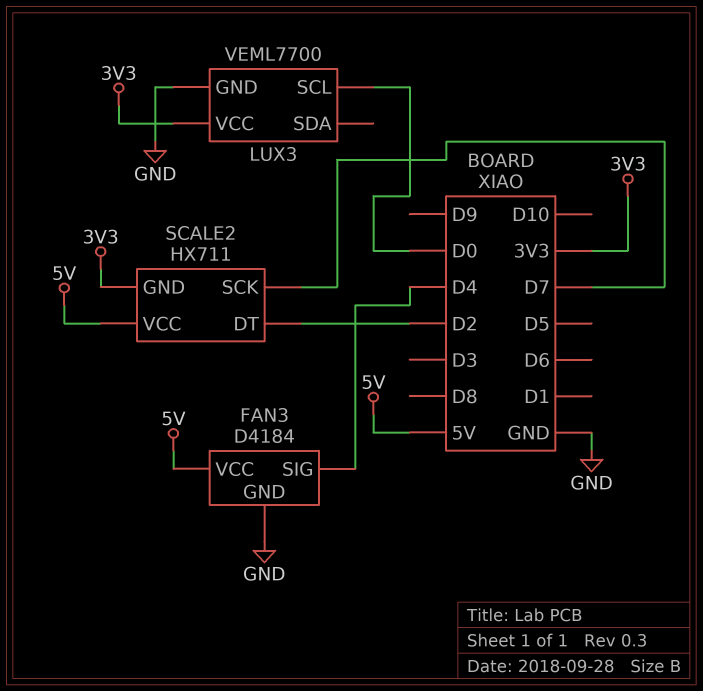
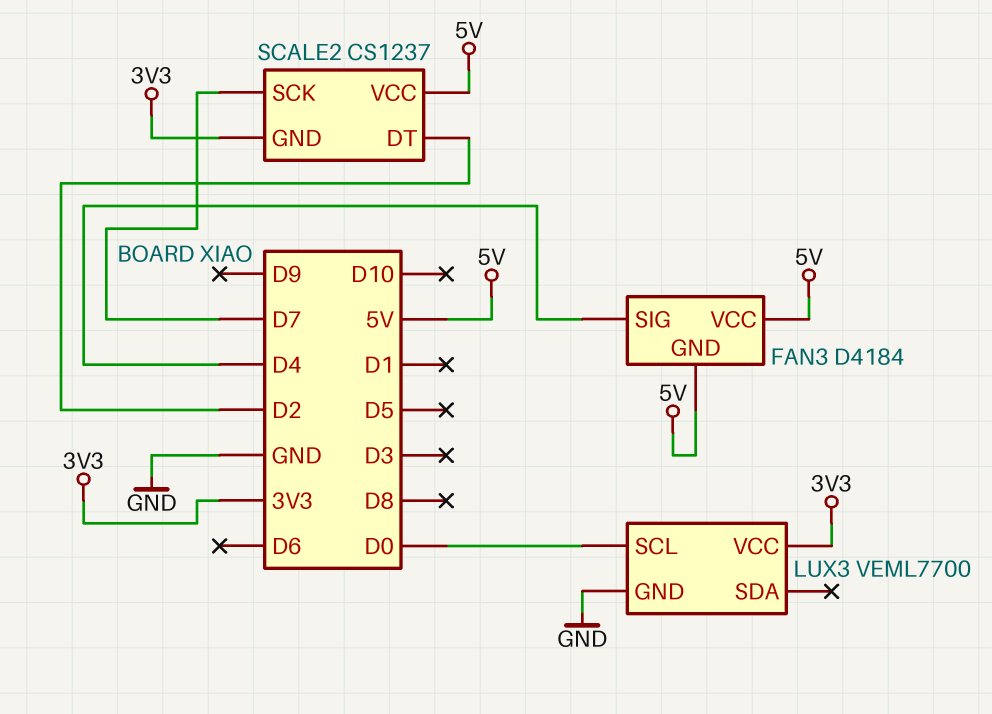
FAN3 pin GND: GND -> 5V
SCALE2: HX711 -> CS1237

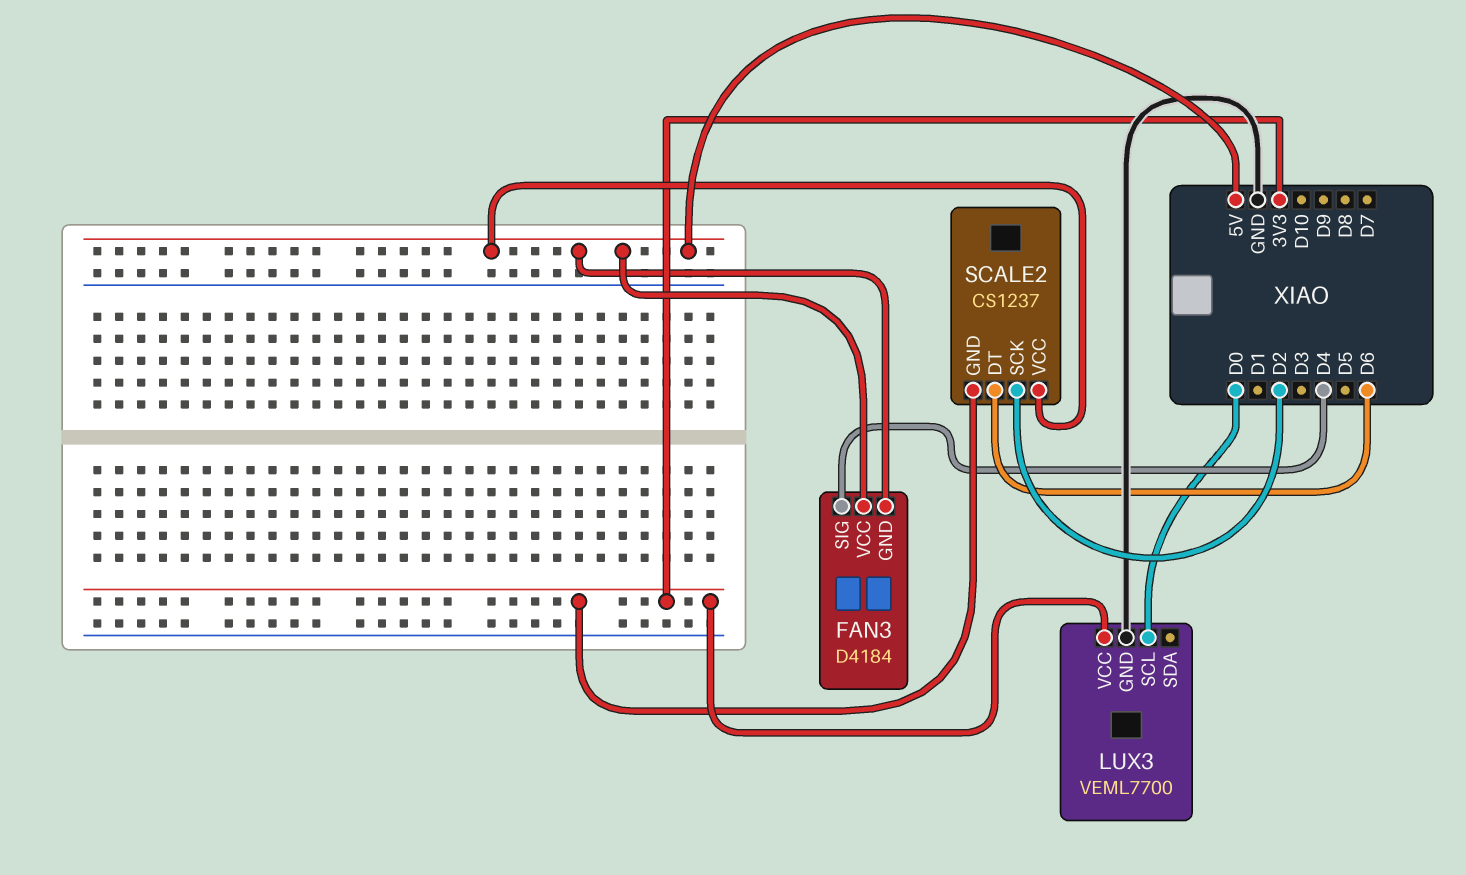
SCALE2 pin DT: D2 -> D6
SCALE2 pin SCK: D7 -> D2

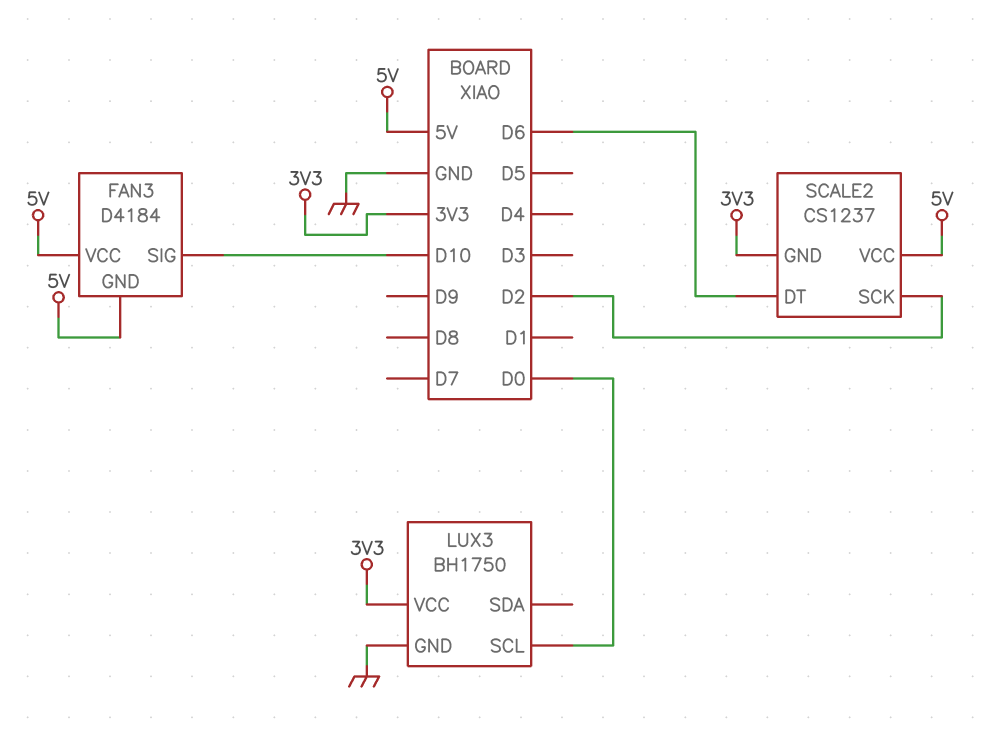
FAN3 pin SIG: D4 -> D10
LUX3: VEML7700 -> BH1750

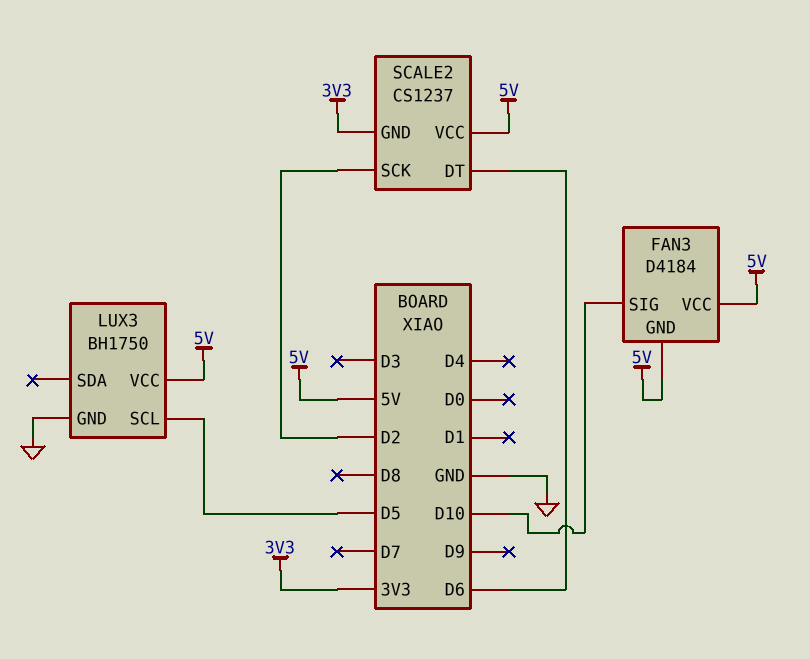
LUX3 pin SCL: D0 -> D5
LUX3 pin VCC: 3V3 -> 5V

